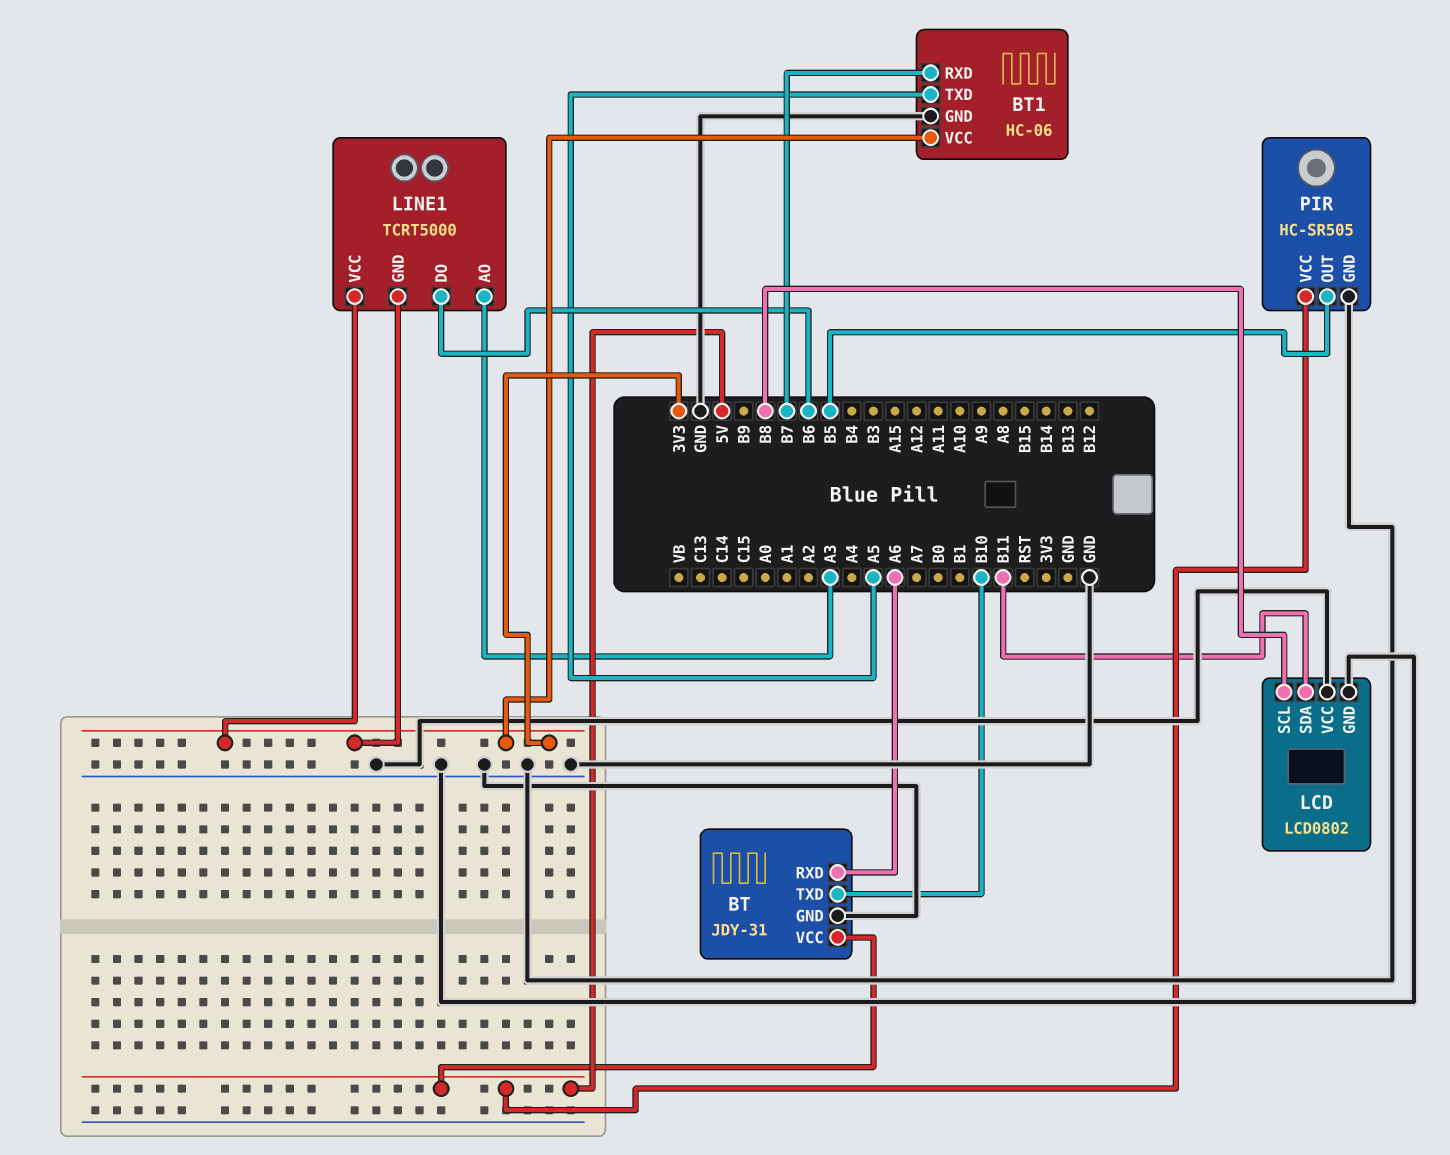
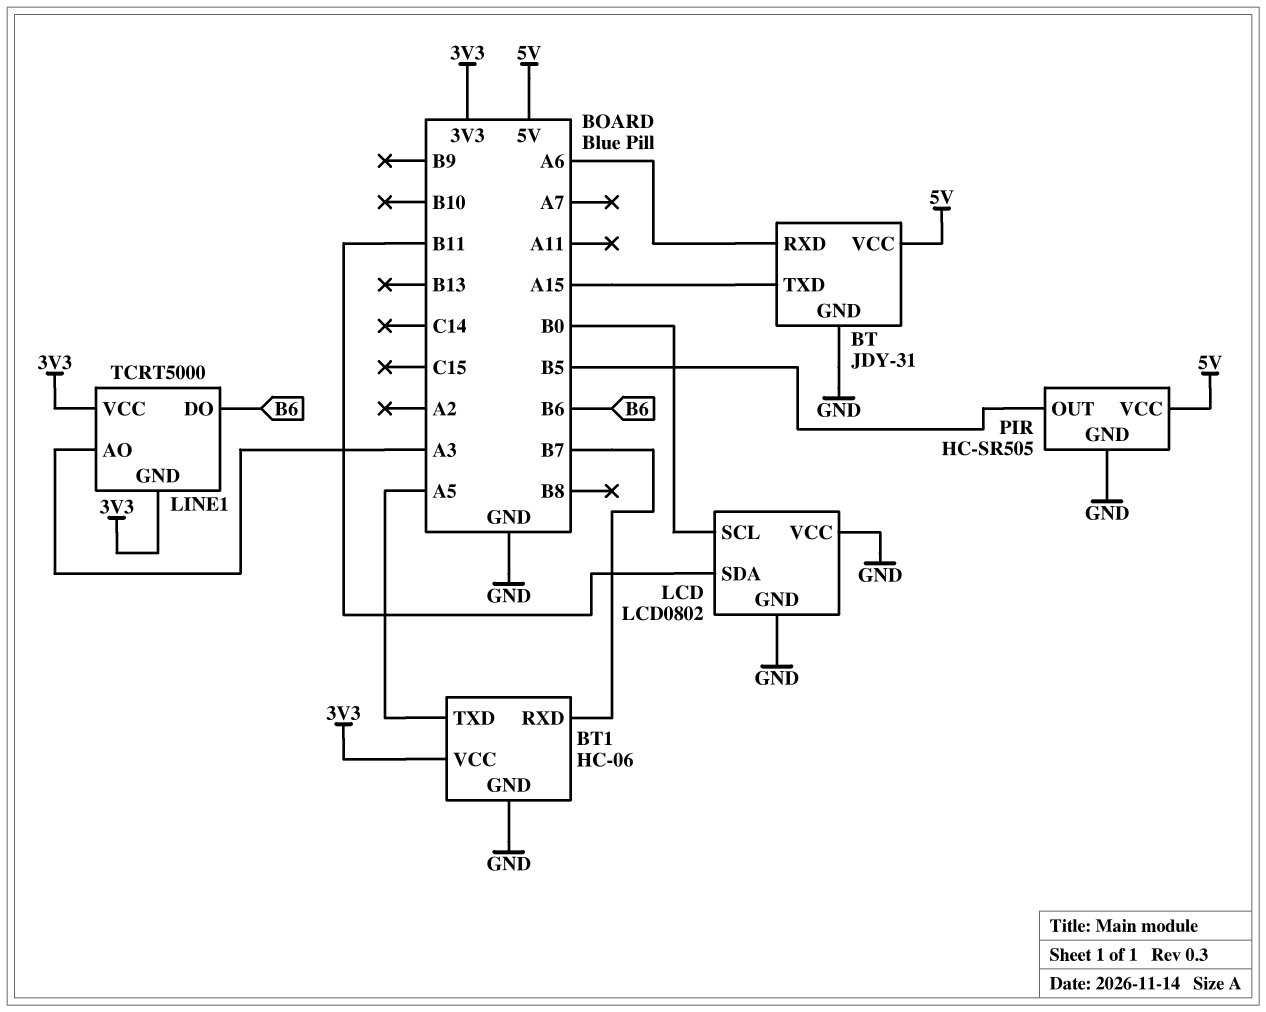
BT pin TXD: B10 -> A15
LCD pin SCL: B8 -> B0

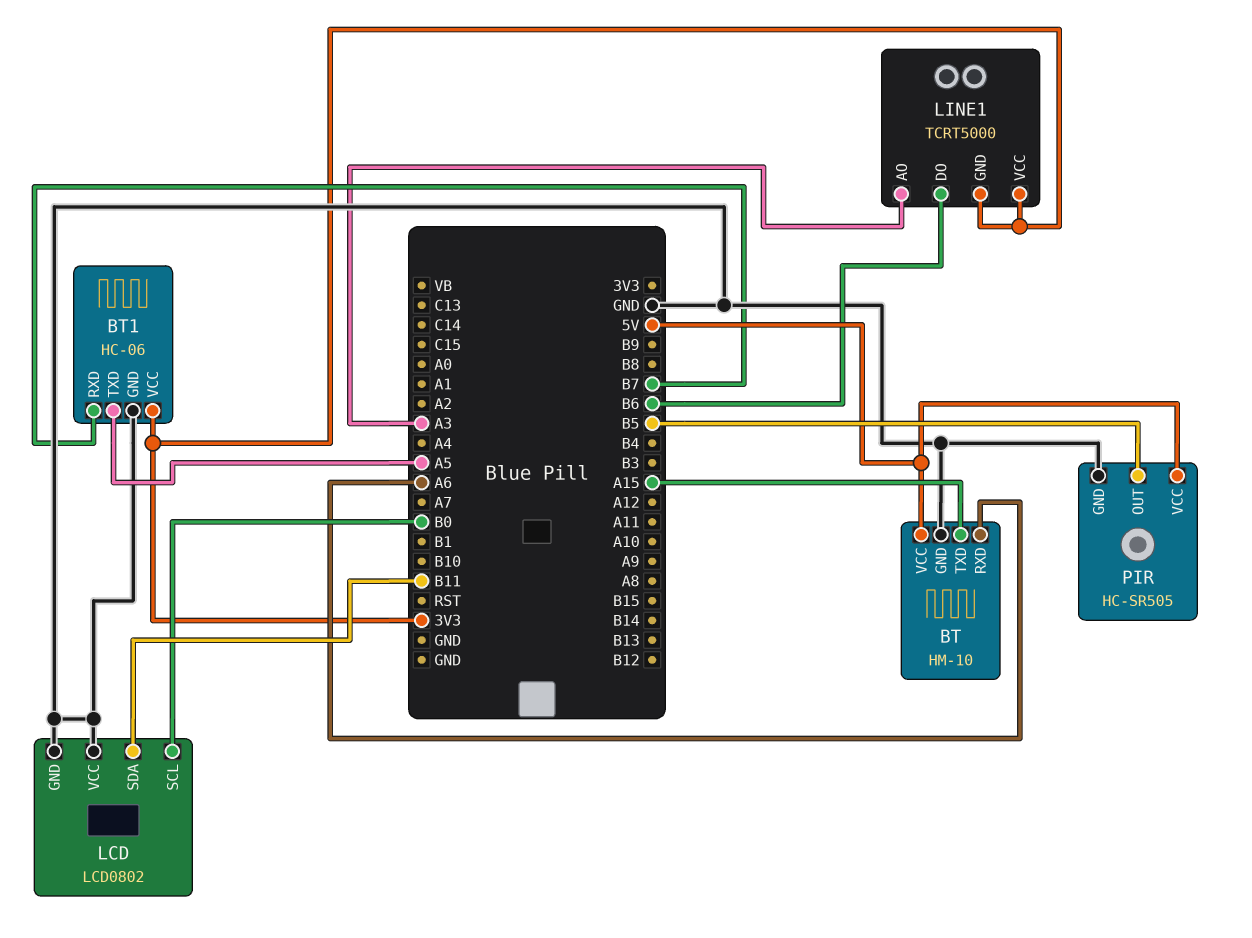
BT: JDY-31 -> HM-10

